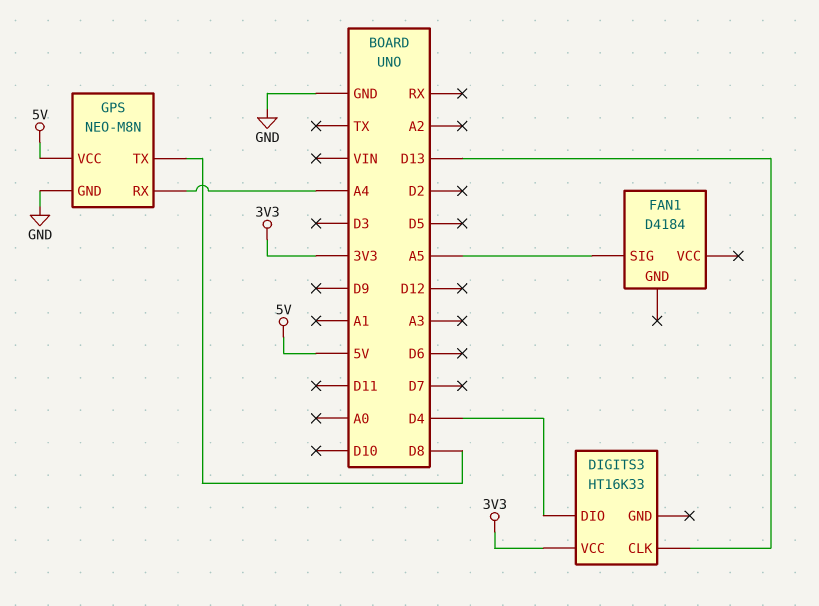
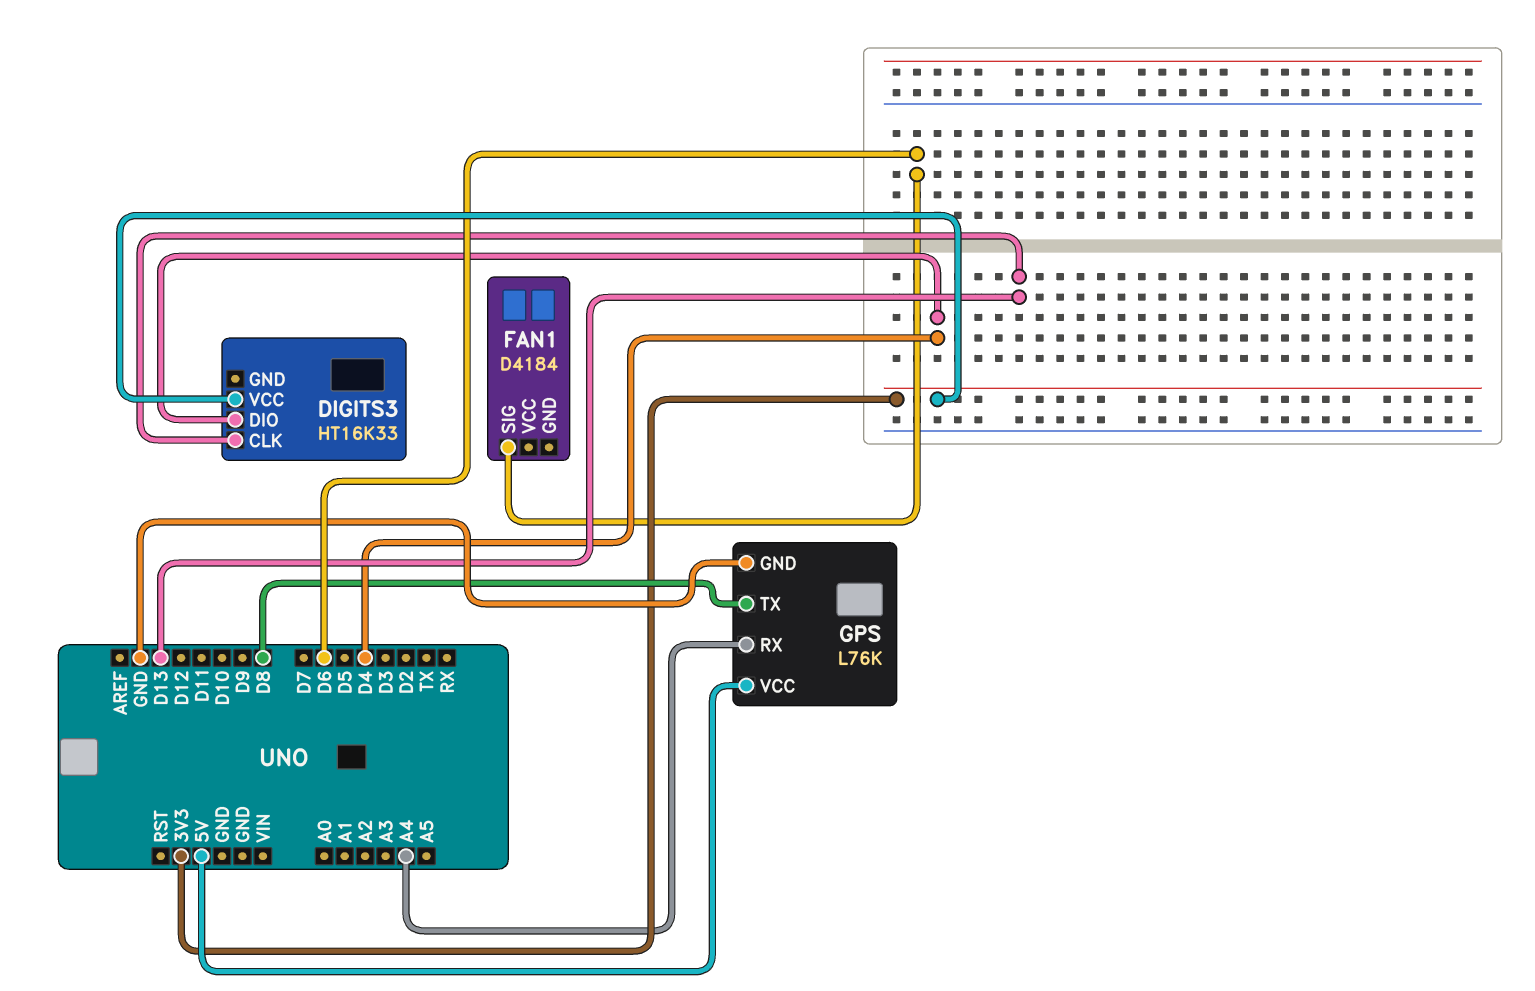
FAN1 pin SIG: A5 -> D6
GPS: NEO-M8N -> L76K

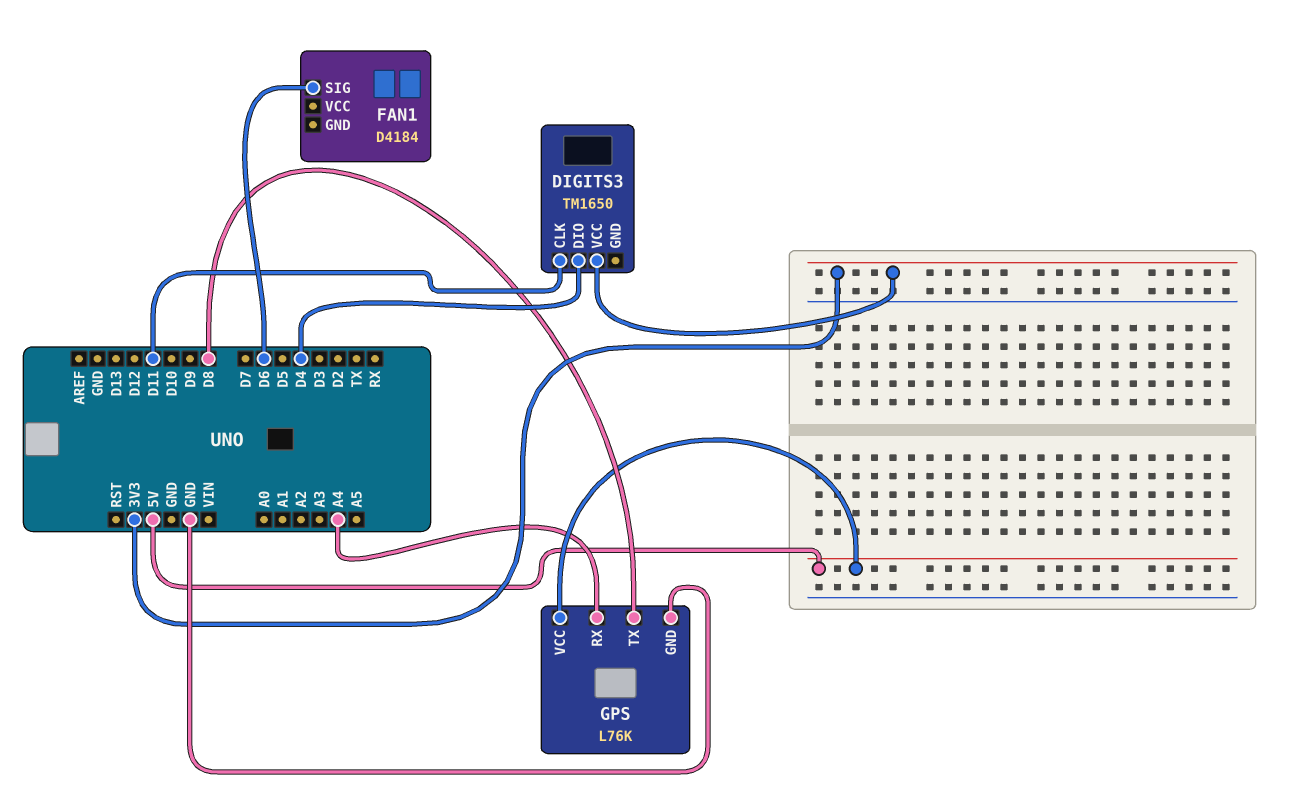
DIGITS3: HT16K33 -> TM1650
DIGITS3 pin CLK: D13 -> D11

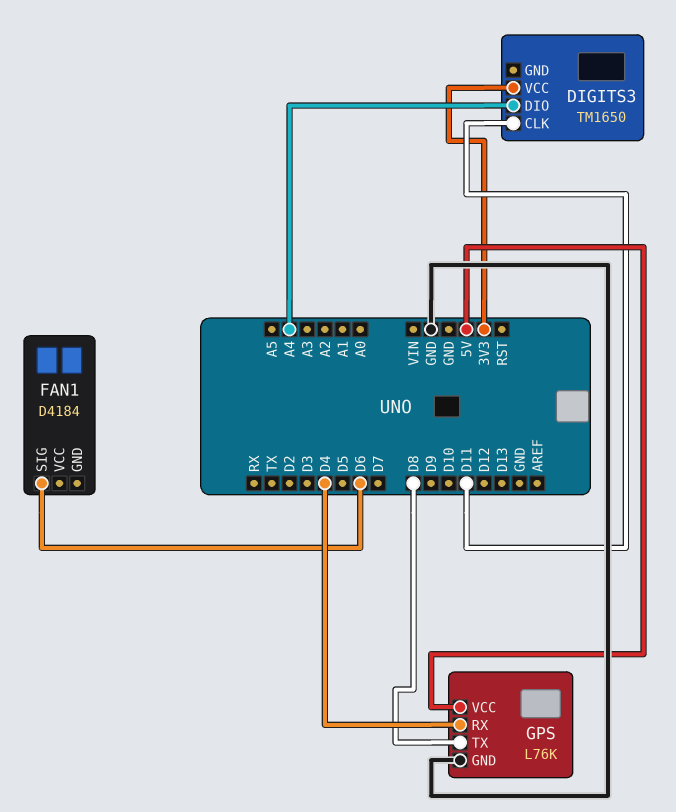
DIGITS3 pin DIO: D4 -> A4
GPS pin RX: A4 -> D4

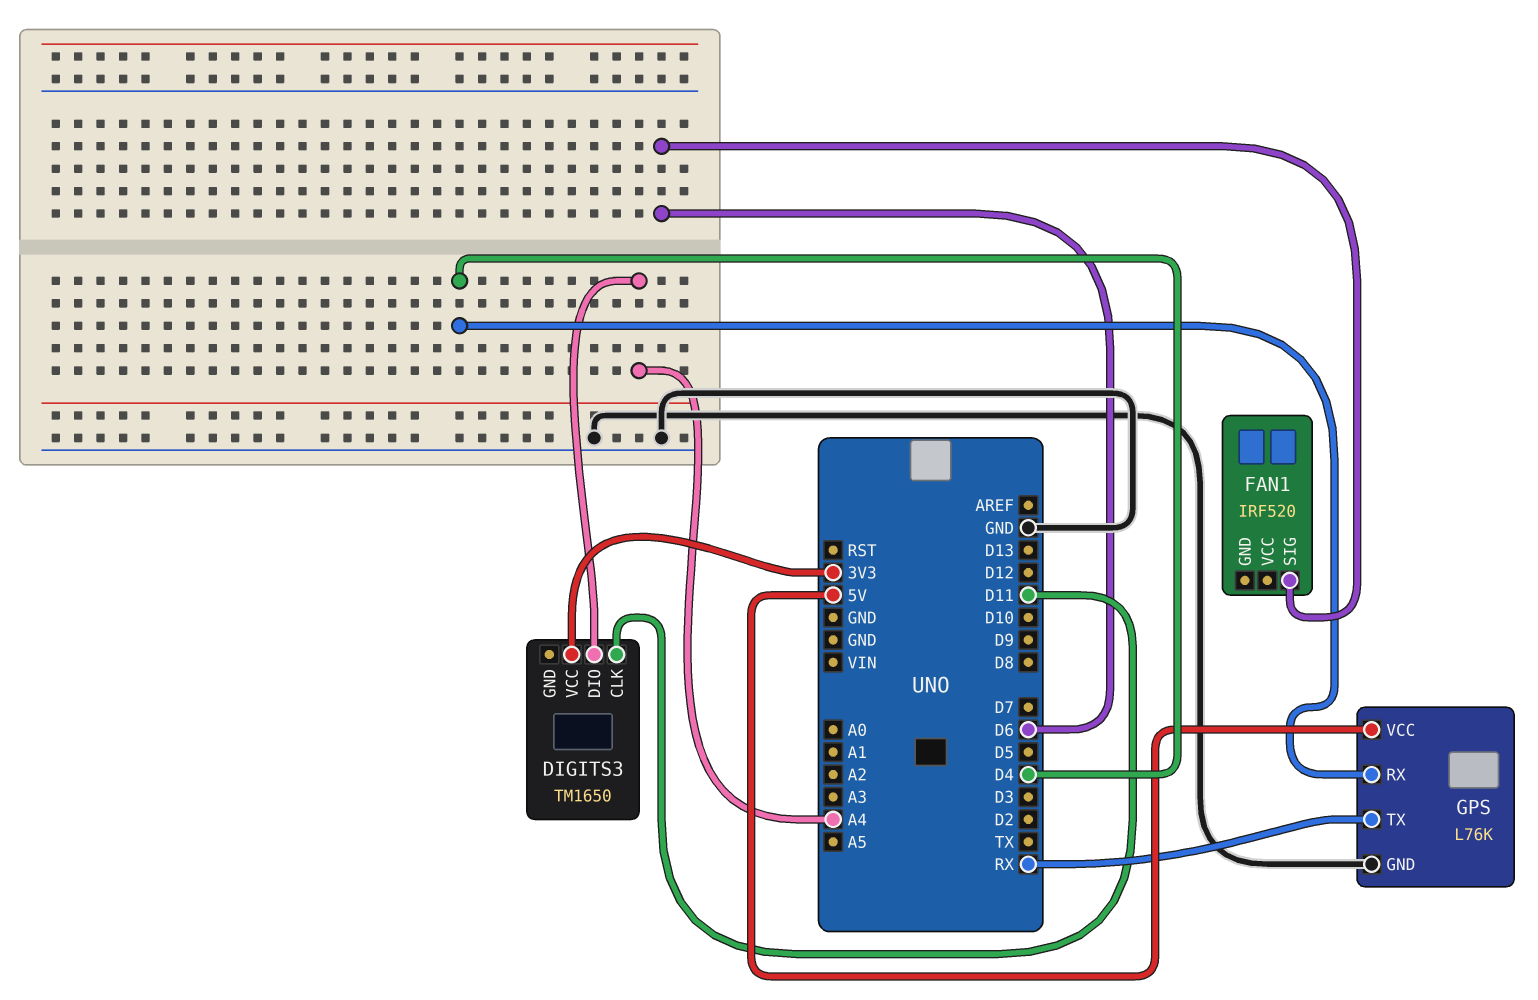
FAN1: D4184 -> IRF520
GPS pin TX: D8 -> RX

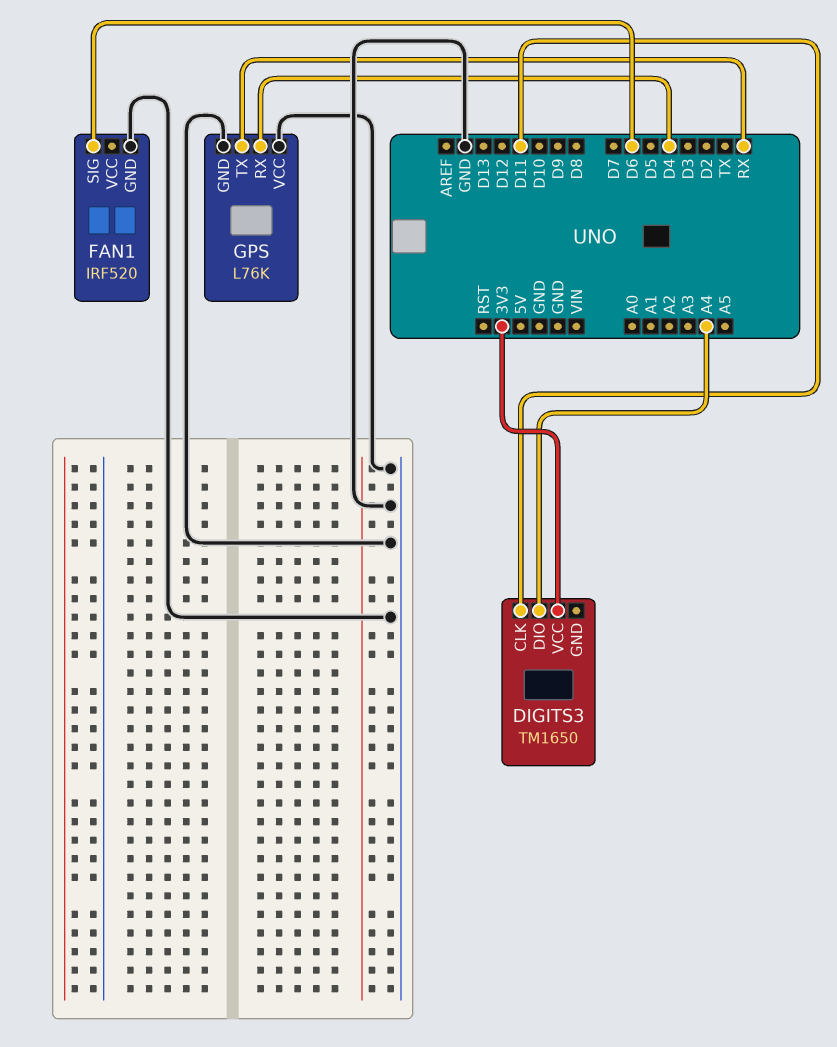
FAN1 pin GND: none -> GND
GPS pin VCC: 5V -> GND

